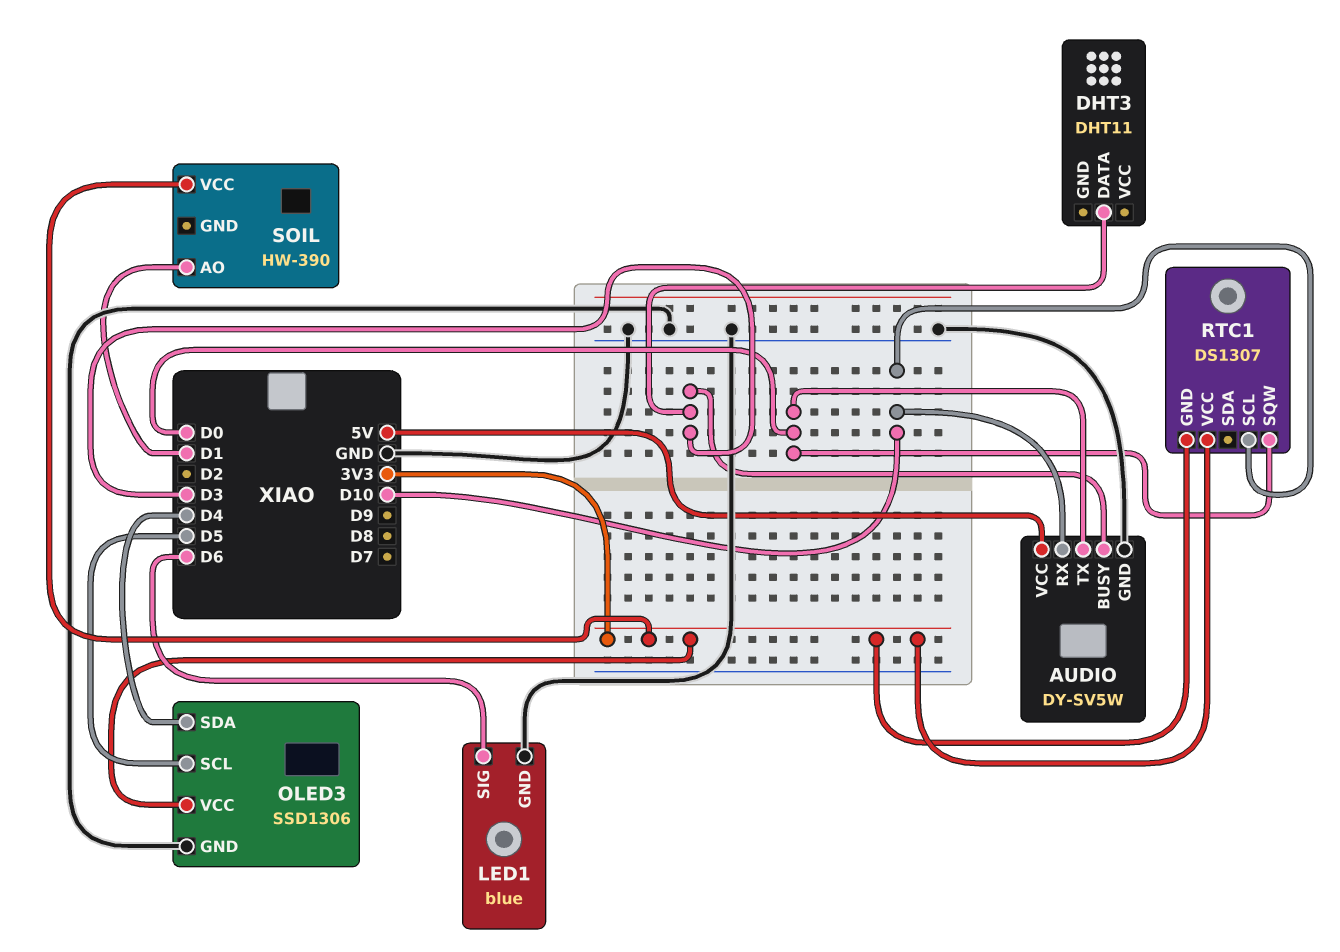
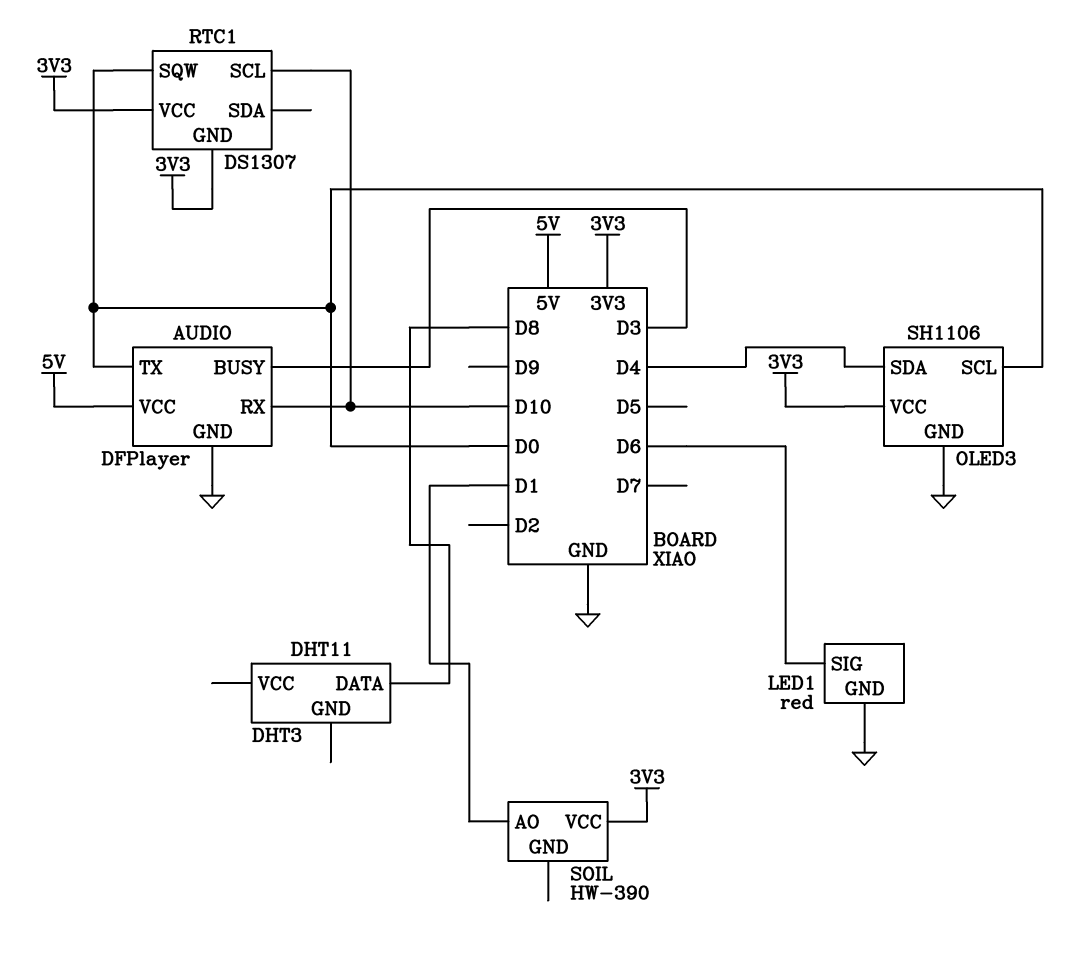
AUDIO: DY-SV5W -> DFPlayer
DHT3 pin DATA: D3 -> D8
LED1: blue -> red
OLED3: SSD1306 -> SH1106
OLED3 pin SCL: D5 -> D0

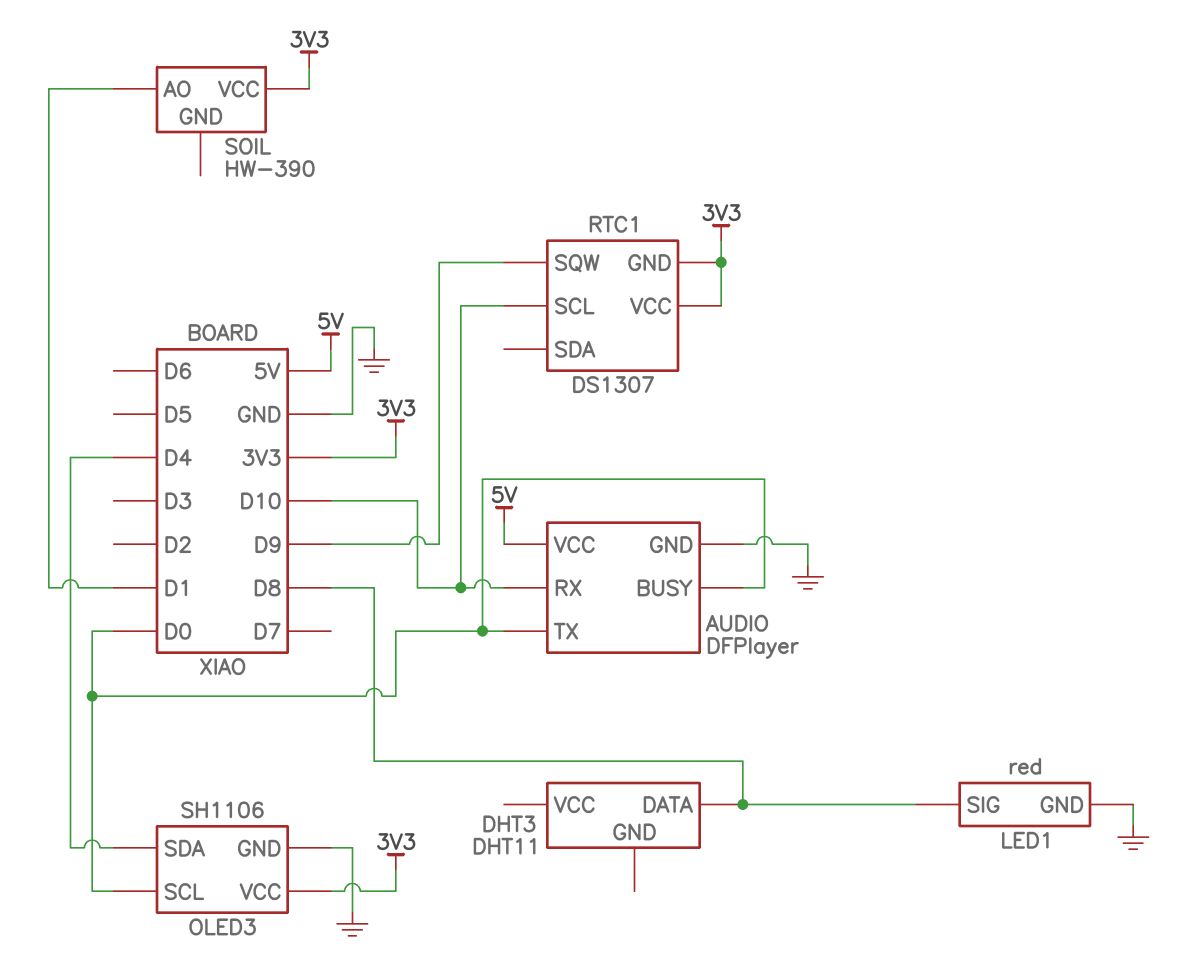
AUDIO pin BUSY: D3 -> D0
LED1 pin SIG: D6 -> D8
RTC1 pin SQW: D0 -> D9

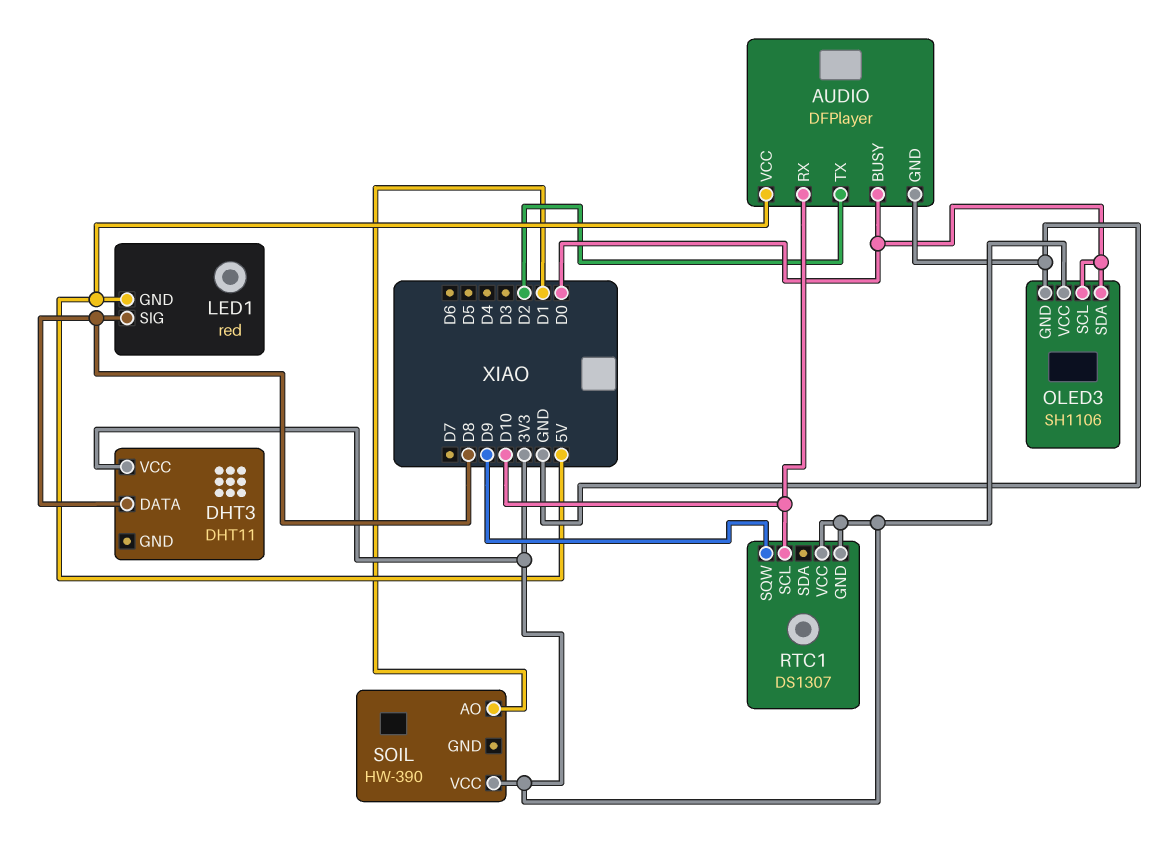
AUDIO pin TX: D0 -> D2
DHT3 pin VCC: none -> 3V3
LED1 pin GND: GND -> 5V
OLED3 pin SDA: D4 -> D0

